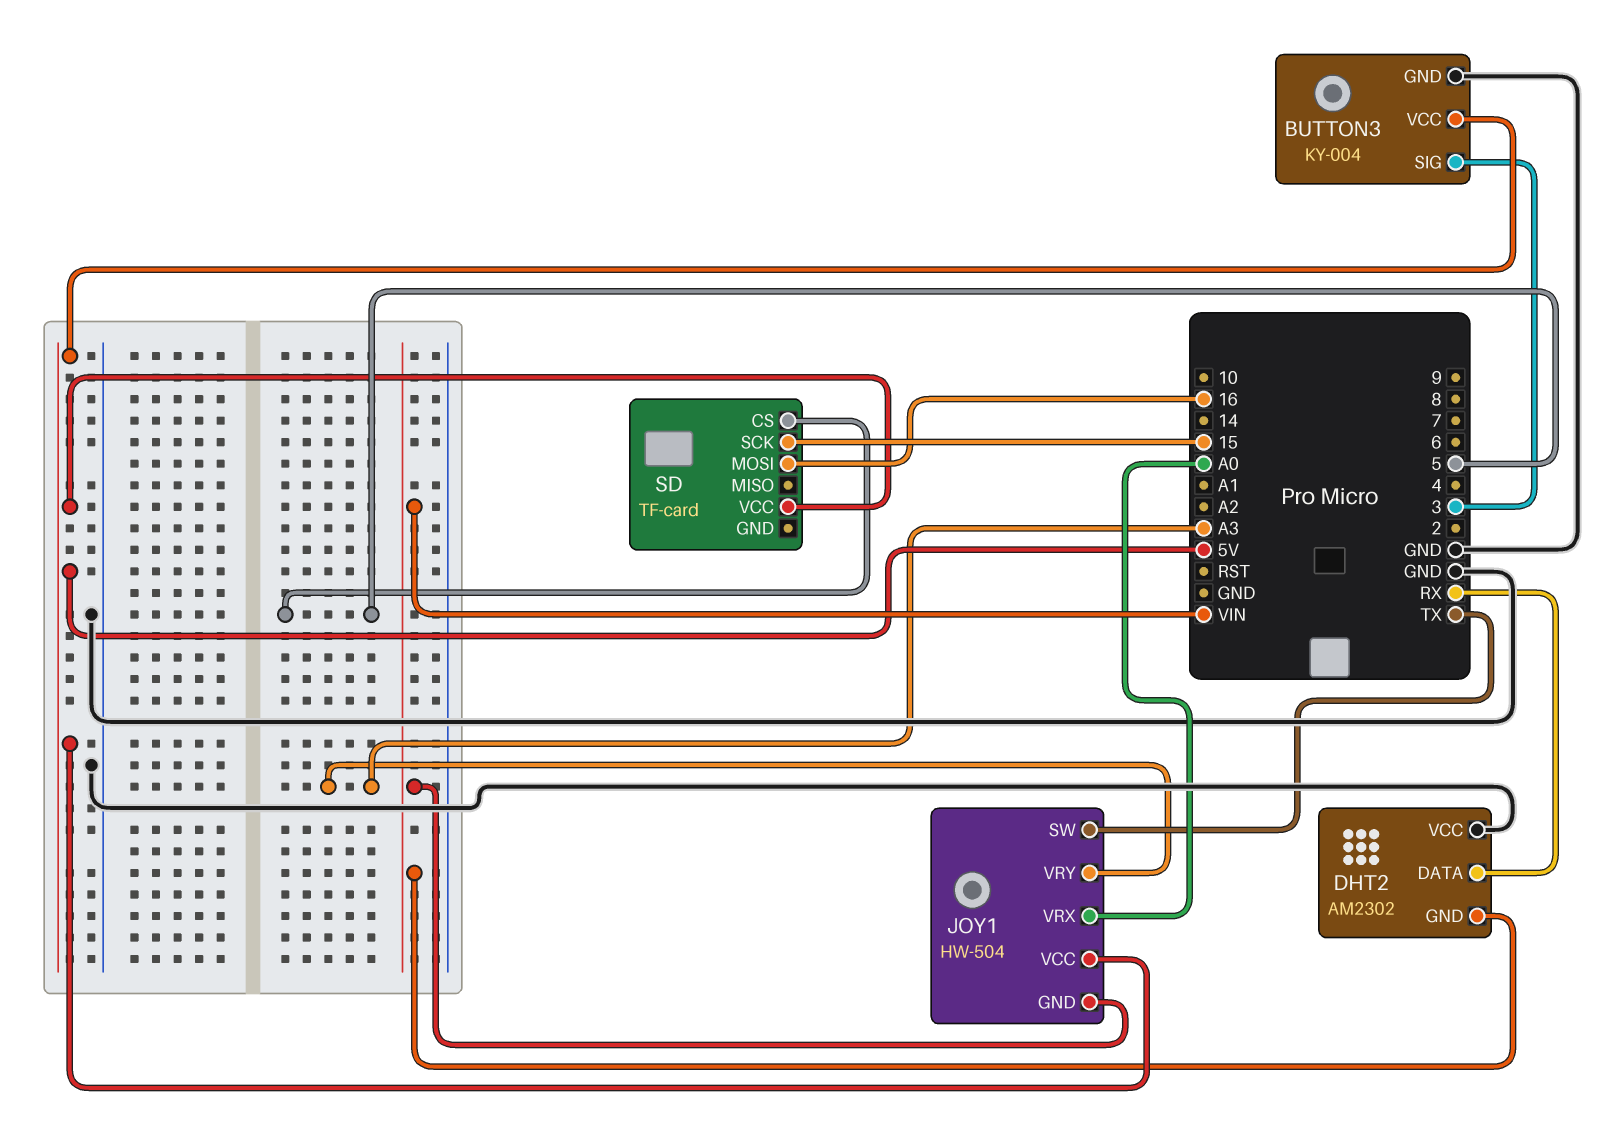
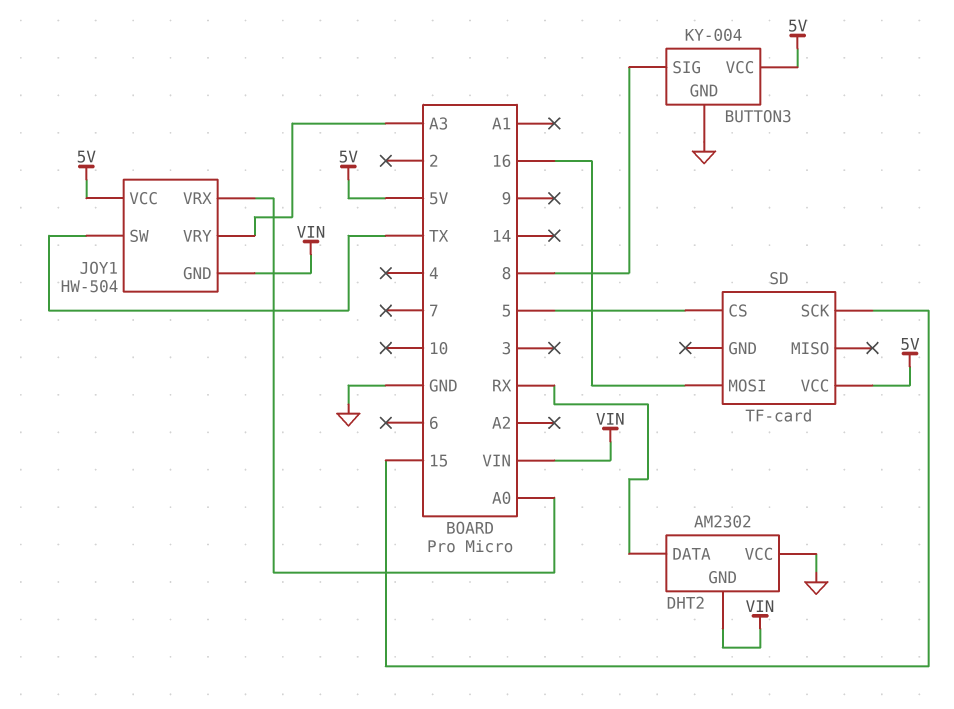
BUTTON3 pin SIG: 3 -> 8

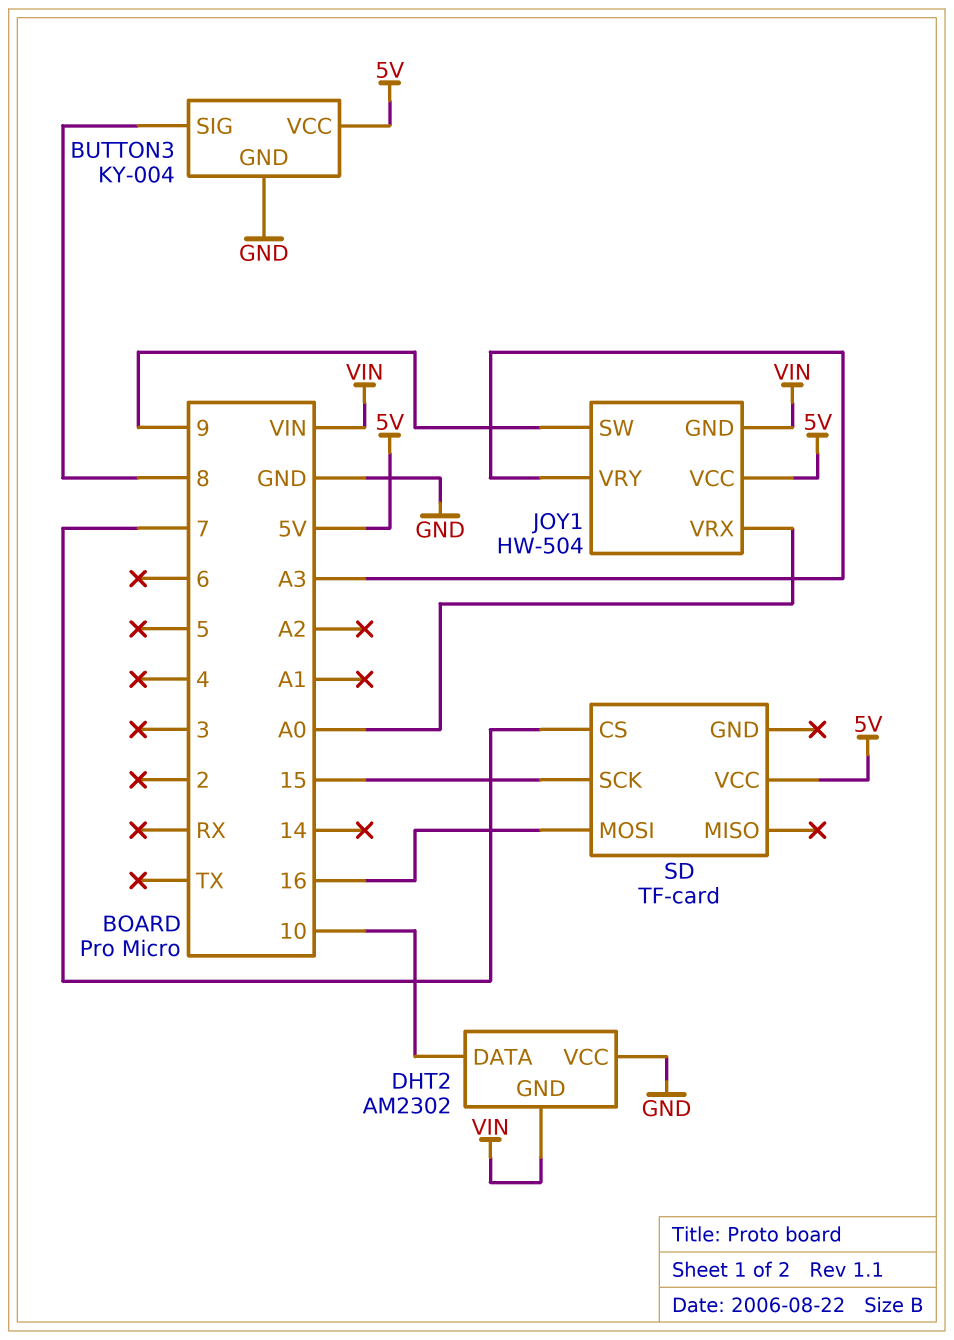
DHT2 pin DATA: RX -> 10
JOY1 pin SW: TX -> 9
SD pin CS: 5 -> 7

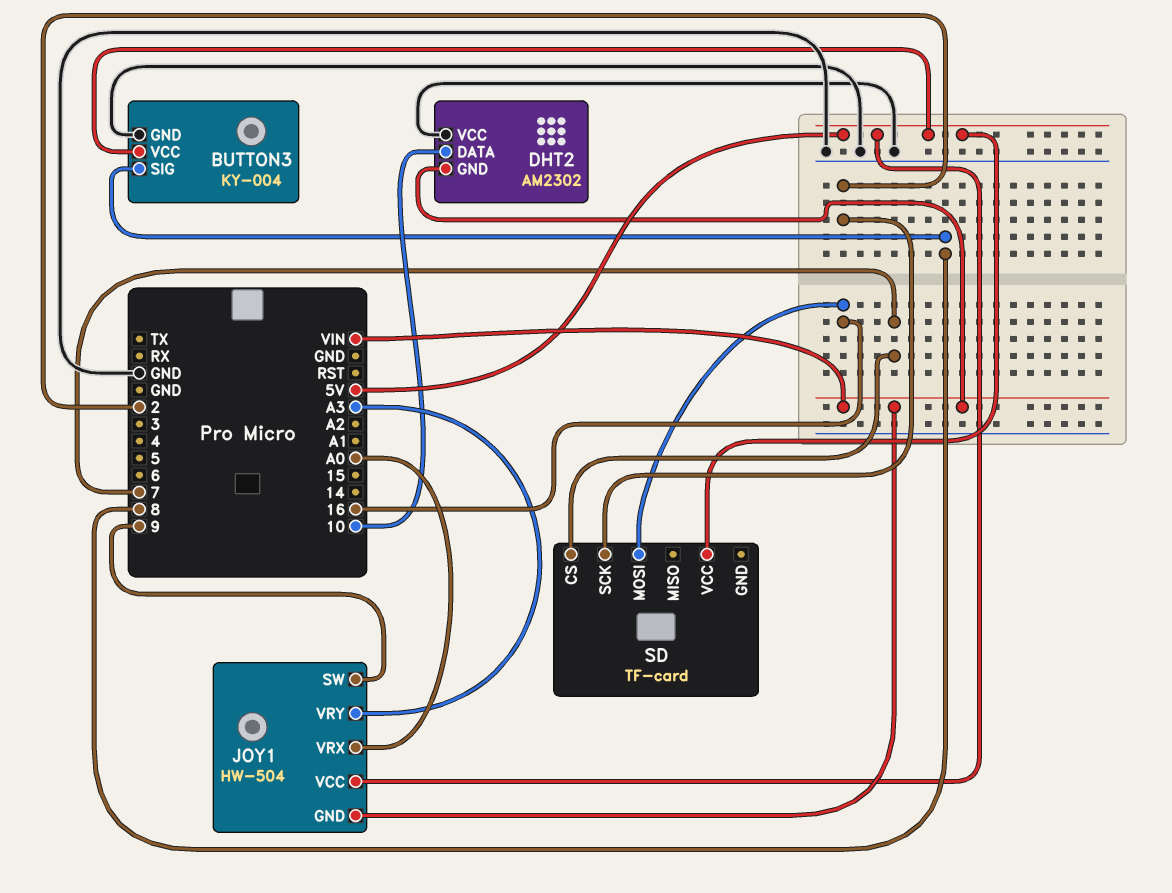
SD pin SCK: 15 -> 2

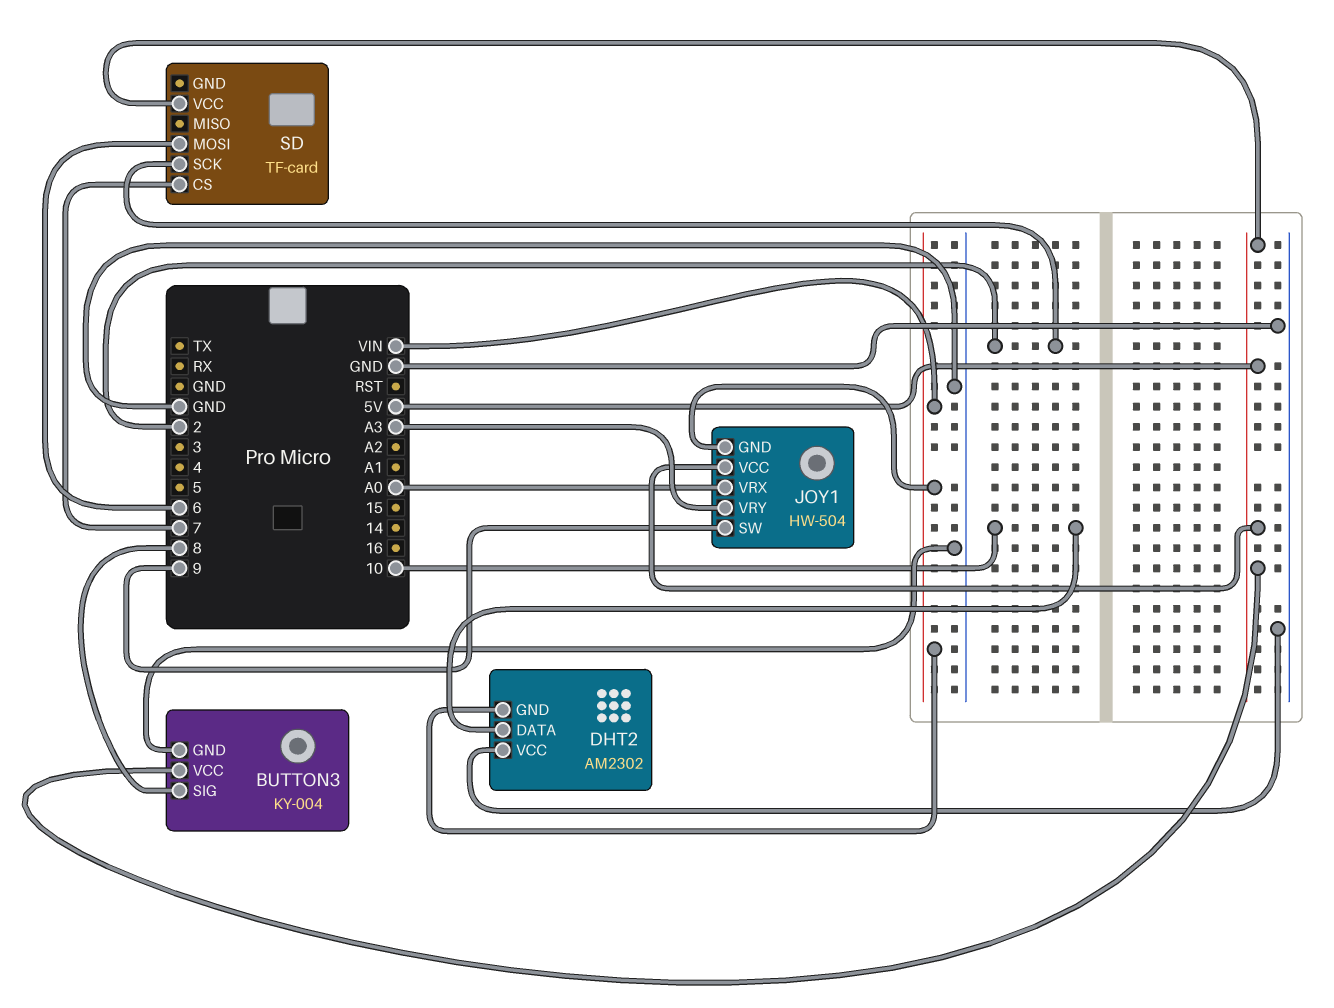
SD pin MOSI: 16 -> 6

